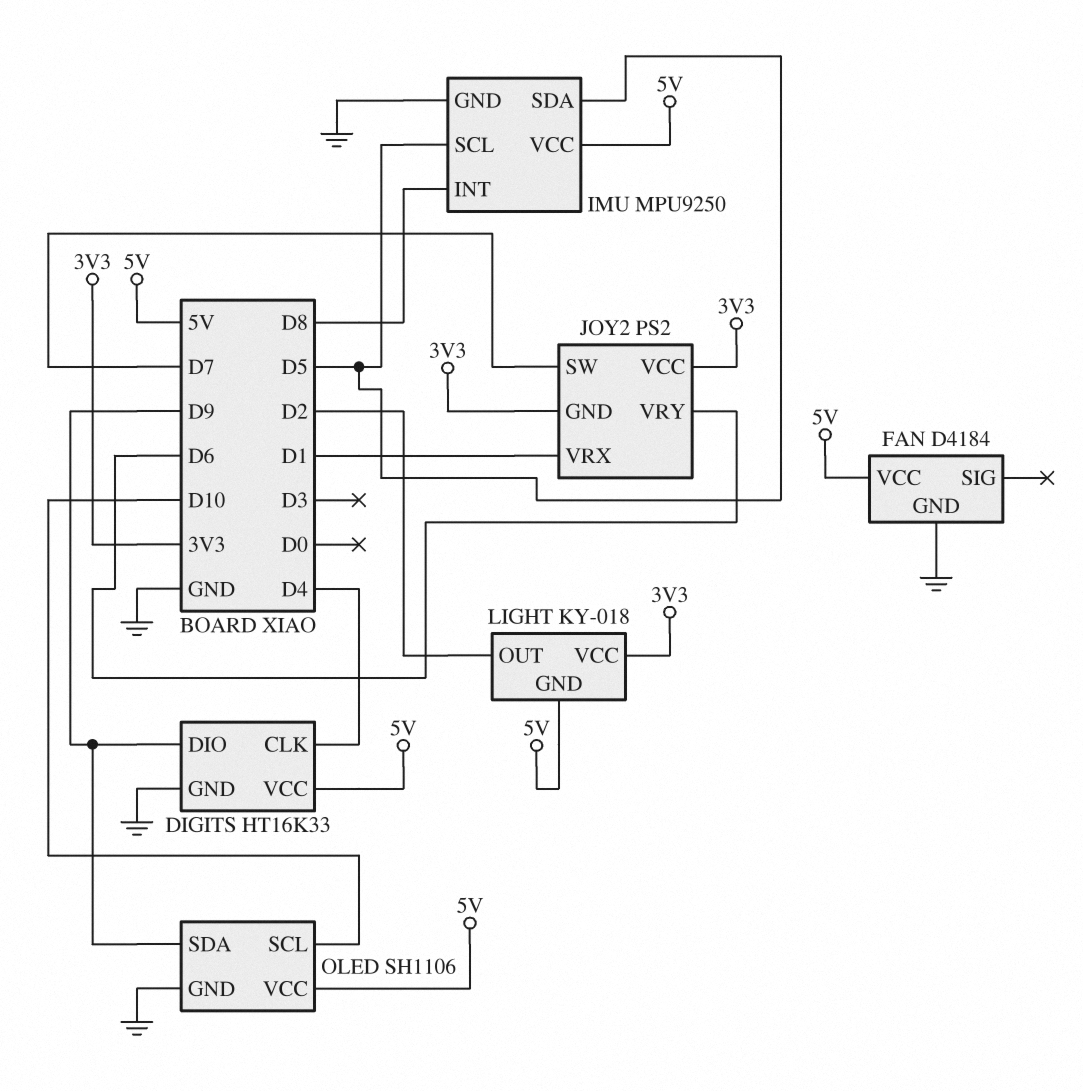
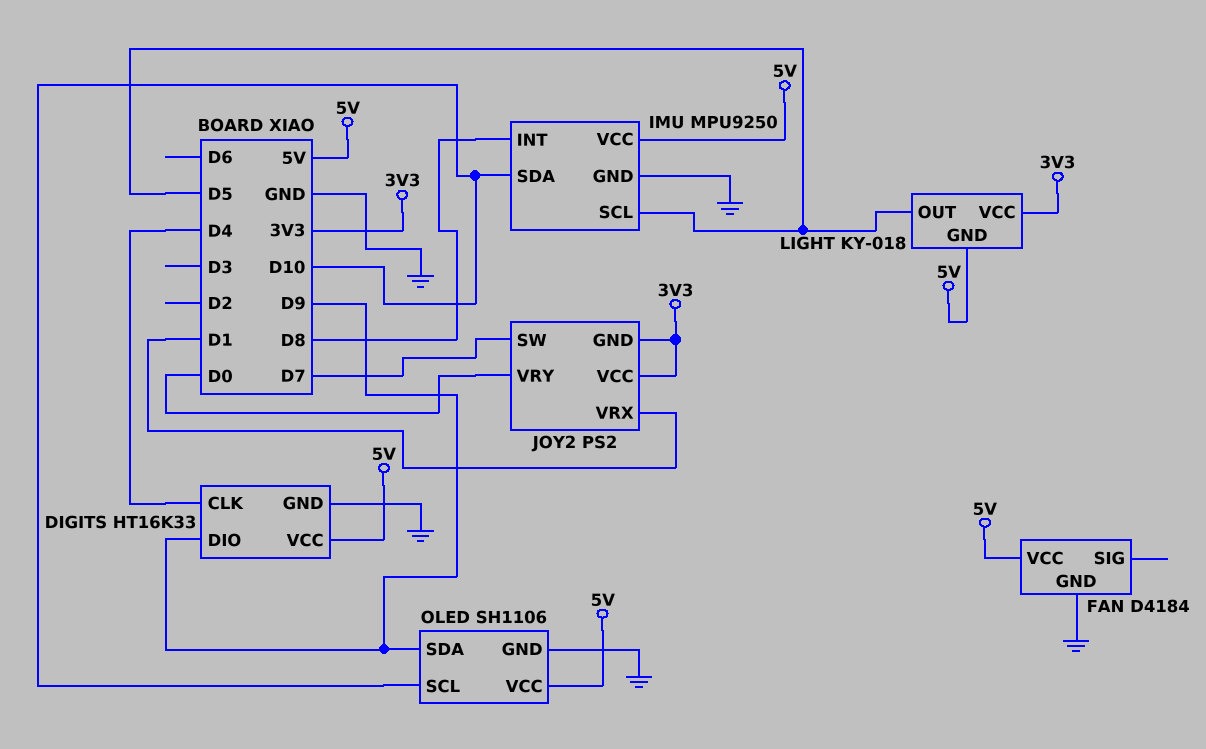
IMU pin SDA: D5 -> D10
JOY2 pin VRY: D6 -> D0
LIGHT pin OUT: D2 -> D5

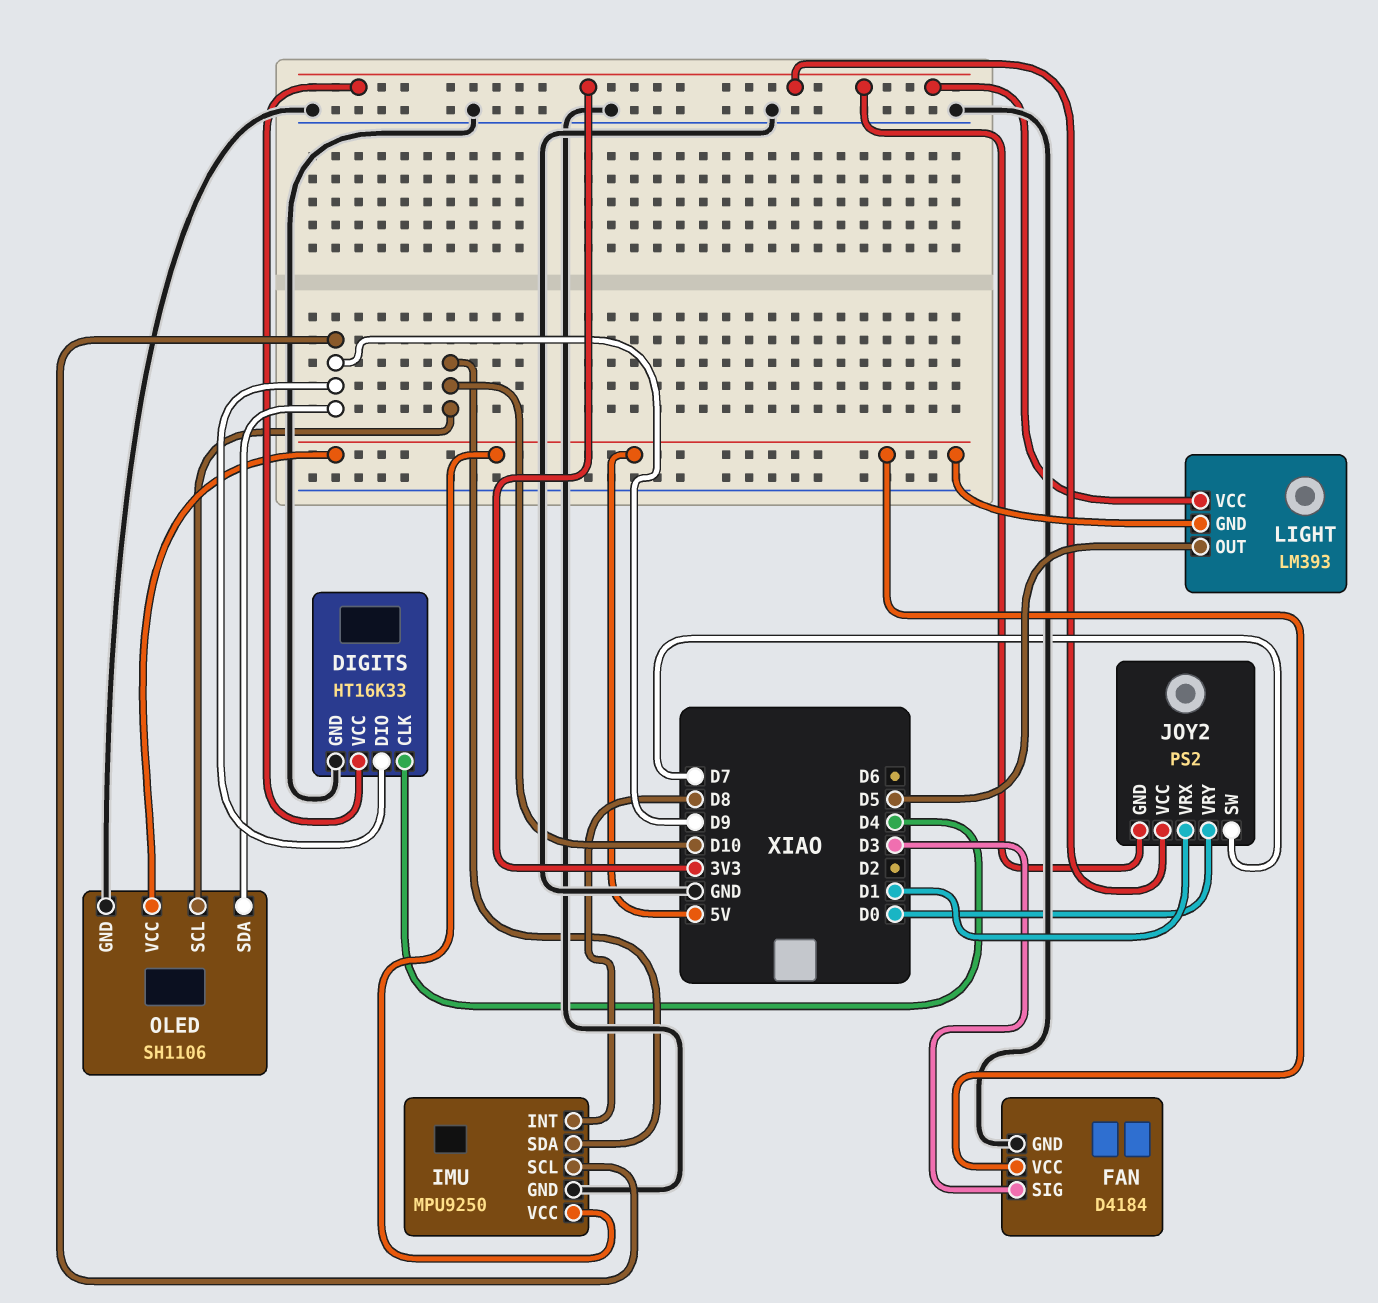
DIGITS pin VCC: 5V -> 3V3
FAN pin SIG: none -> D3
IMU pin SCL: D5 -> D9
LIGHT: KY-018 -> LM393

